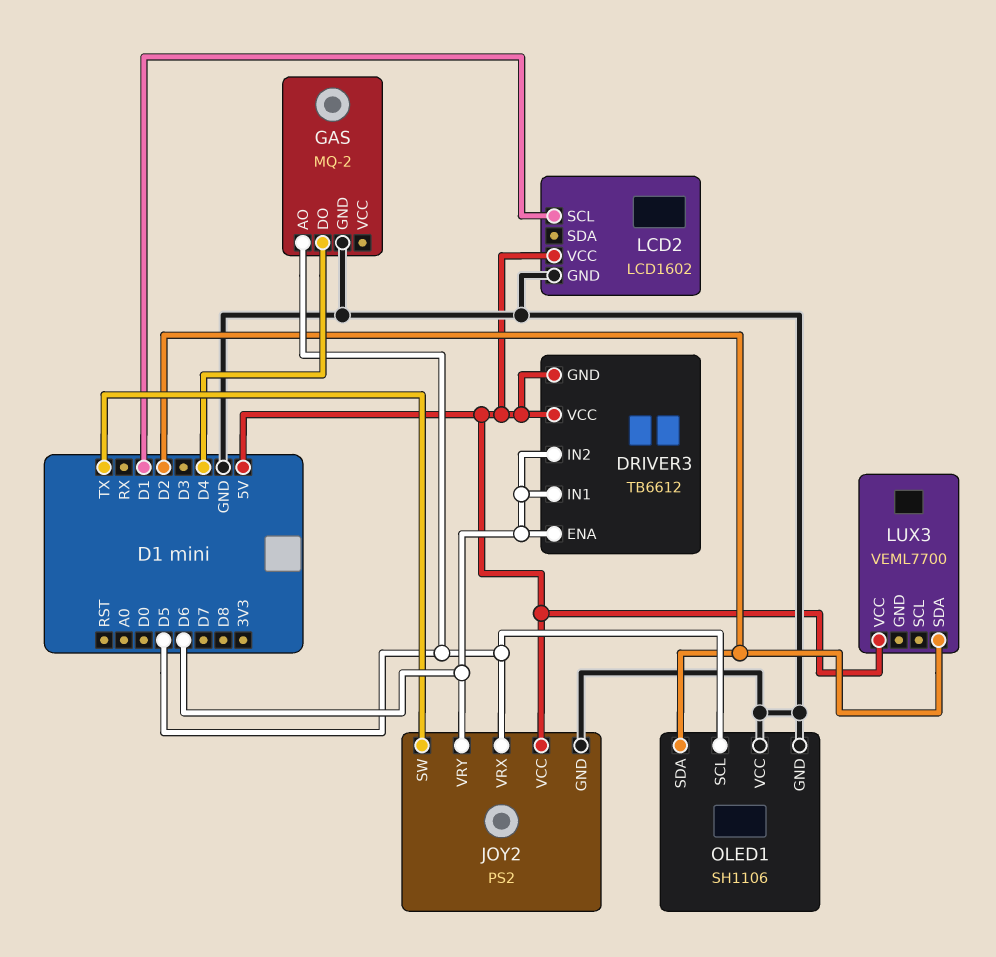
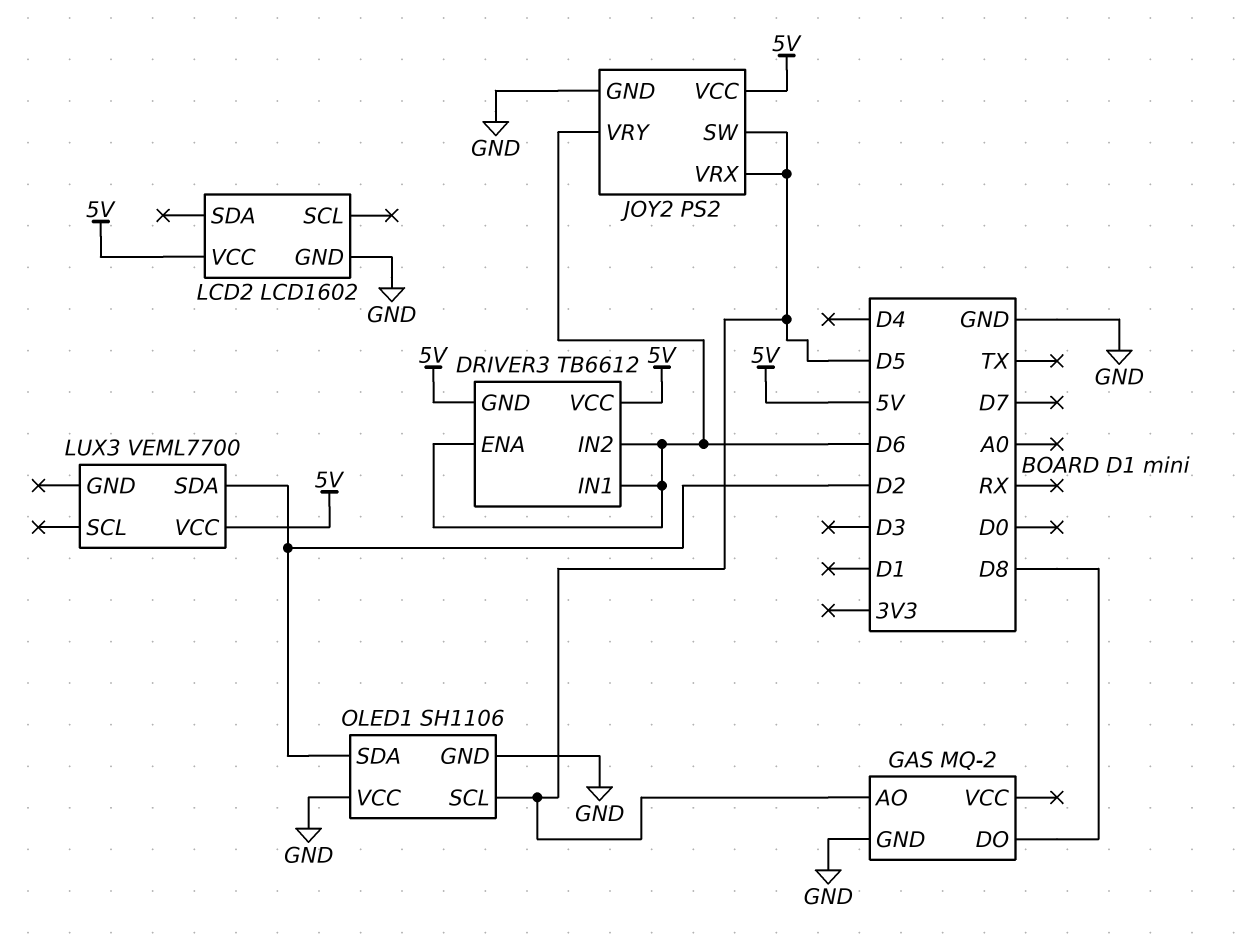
GAS pin DO: D4 -> D8
JOY2 pin SW: TX -> D5
LCD2 pin SCL: D1 -> none

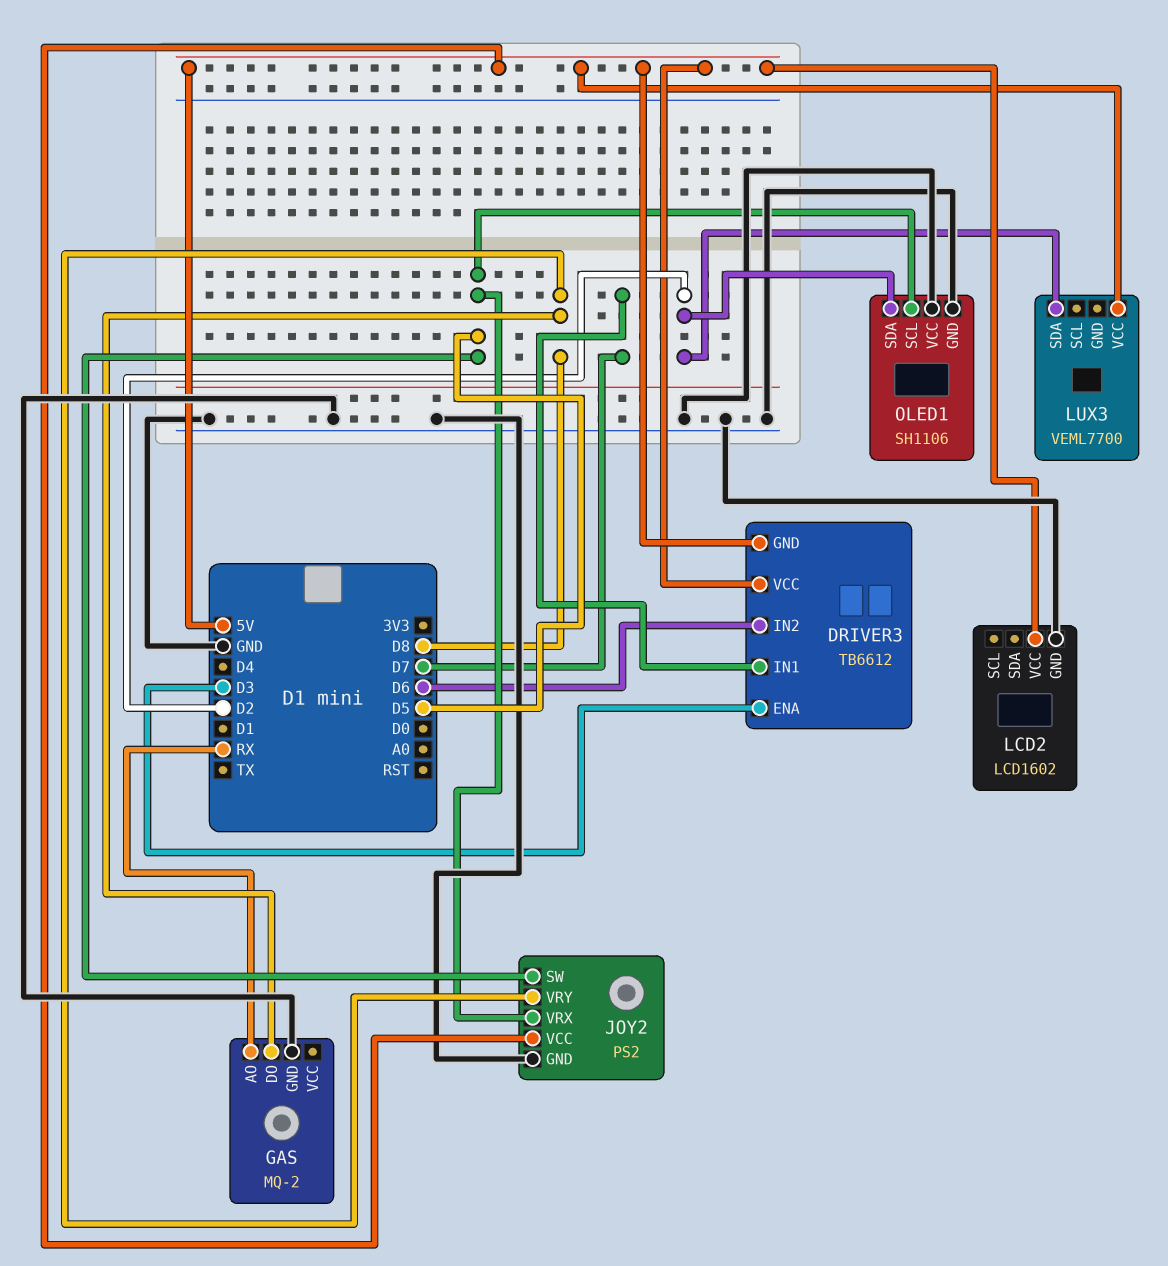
DRIVER3 pin ENA: D6 -> D3
DRIVER3 pin IN1: D6 -> D7
GAS pin AO: D5 -> RX
JOY2 pin VRY: D6 -> D8

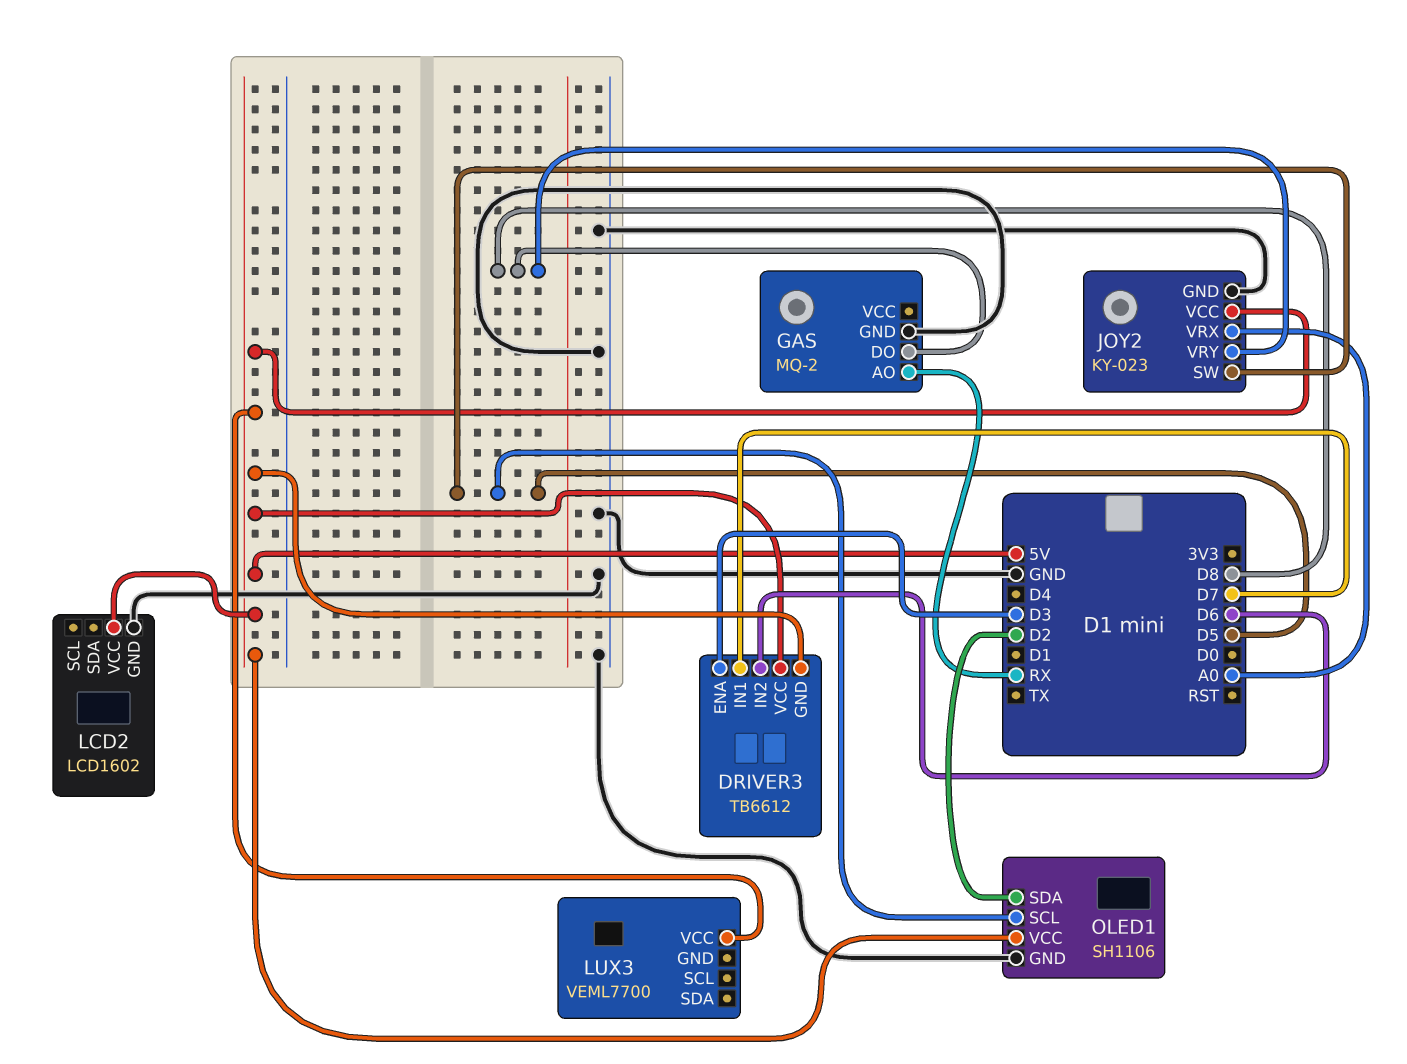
JOY2: PS2 -> KY-023
JOY2 pin VRX: D5 -> A0
LUX3 pin SDA: D2 -> none
OLED1 pin VCC: GND -> 5V

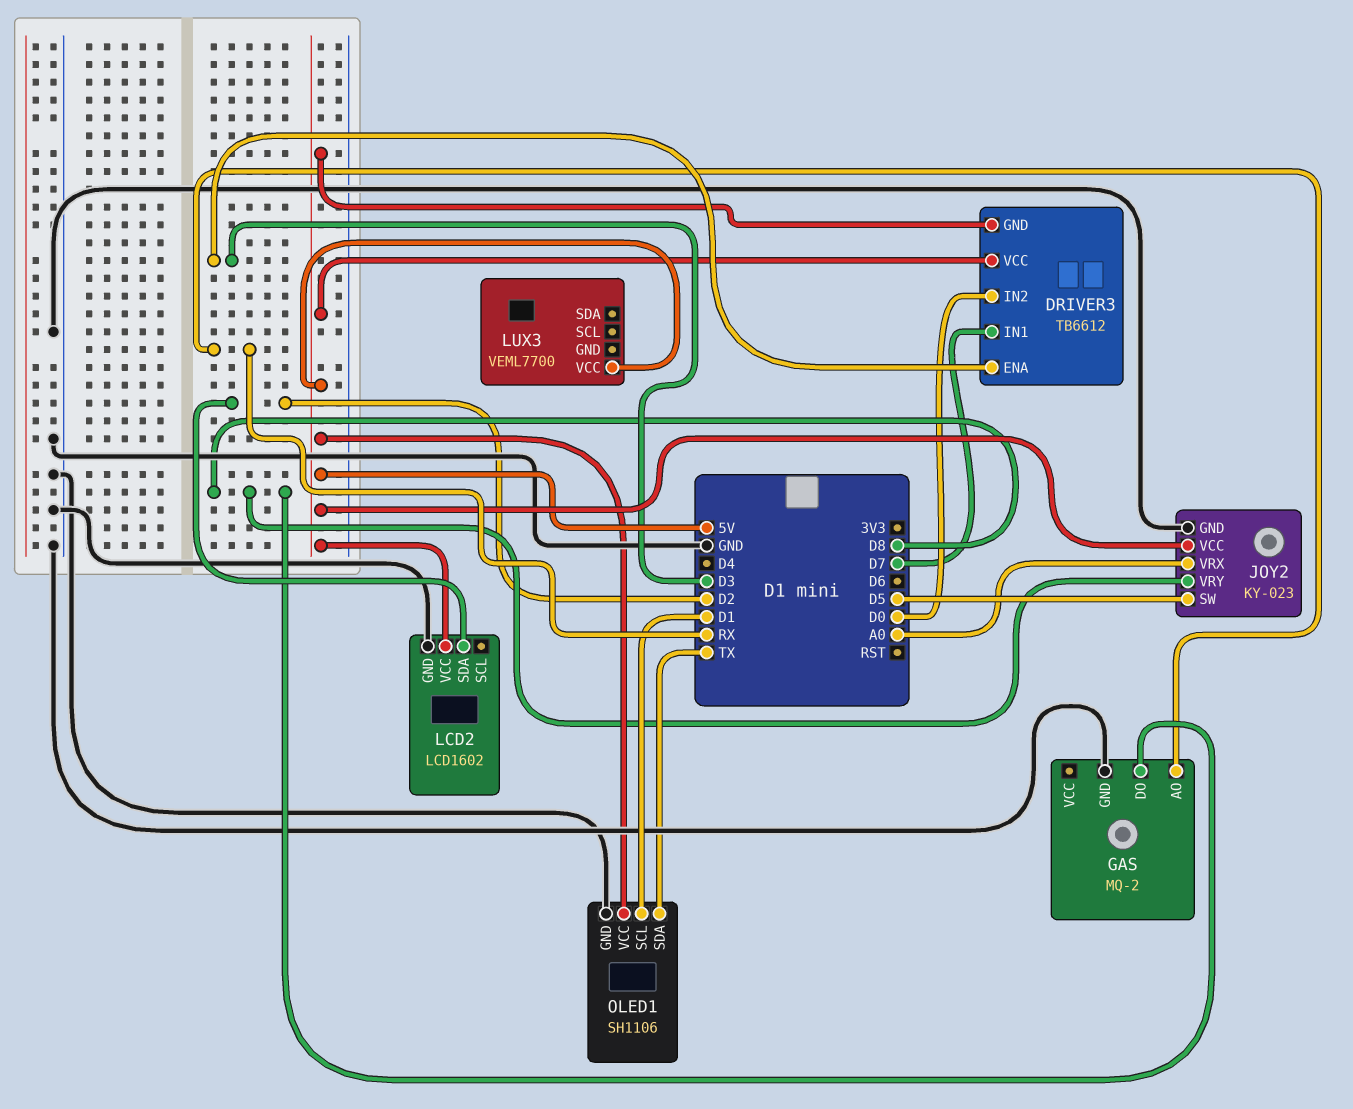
DRIVER3 pin IN2: D6 -> D0
LCD2 pin SDA: none -> D2
OLED1 pin SCL: D5 -> D1
OLED1 pin SDA: D2 -> TX

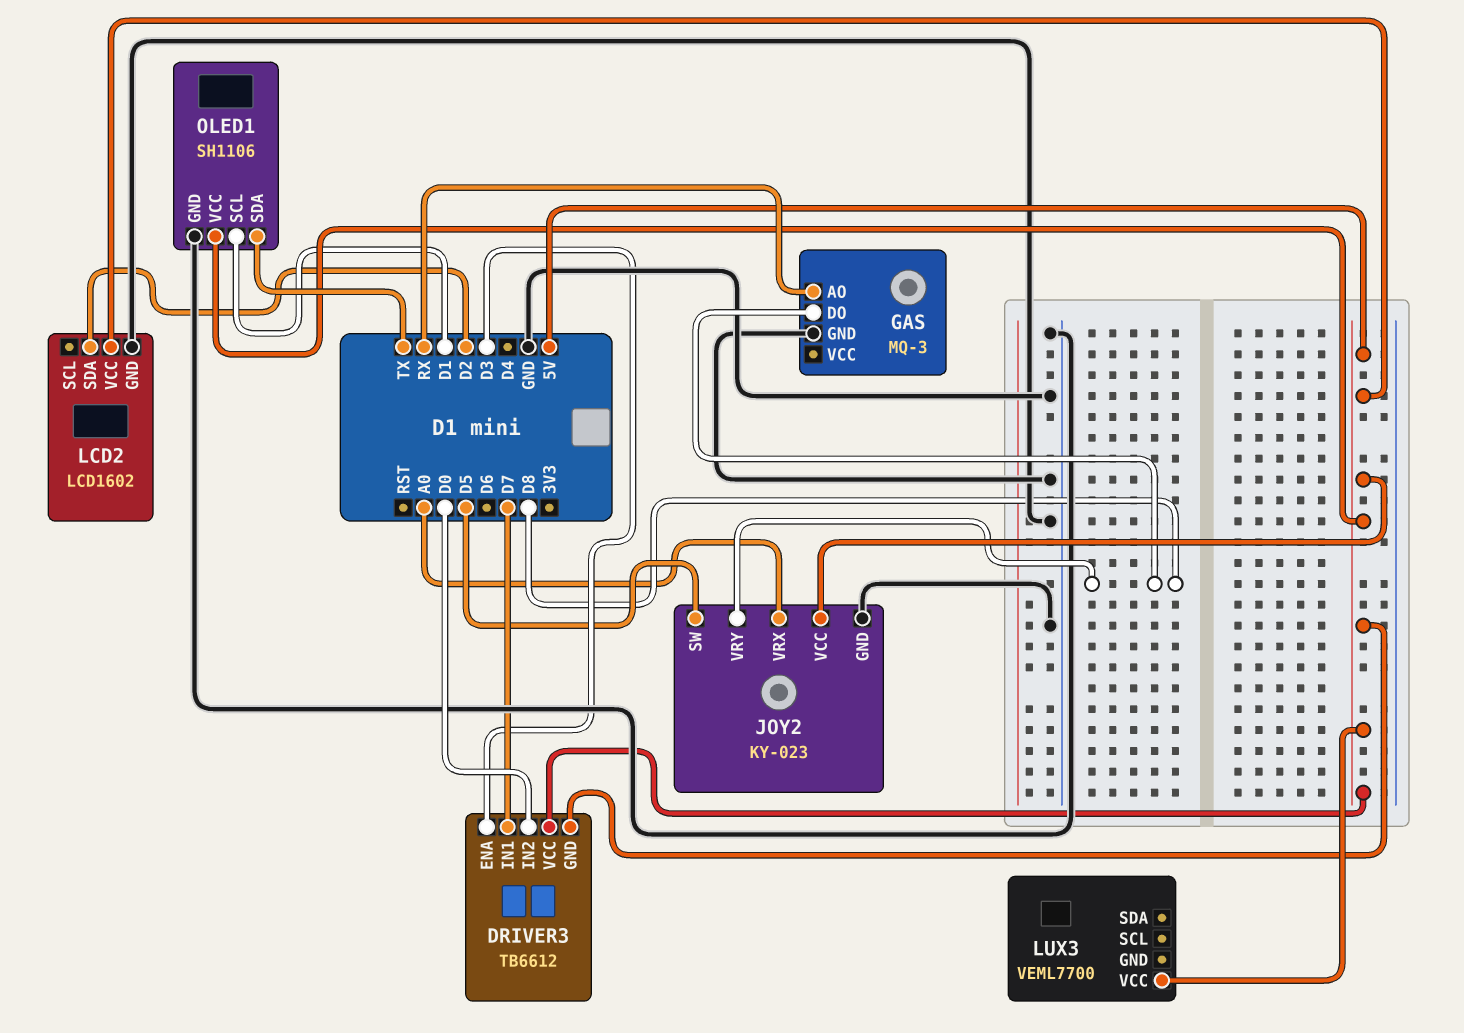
GAS: MQ-2 -> MQ-3

